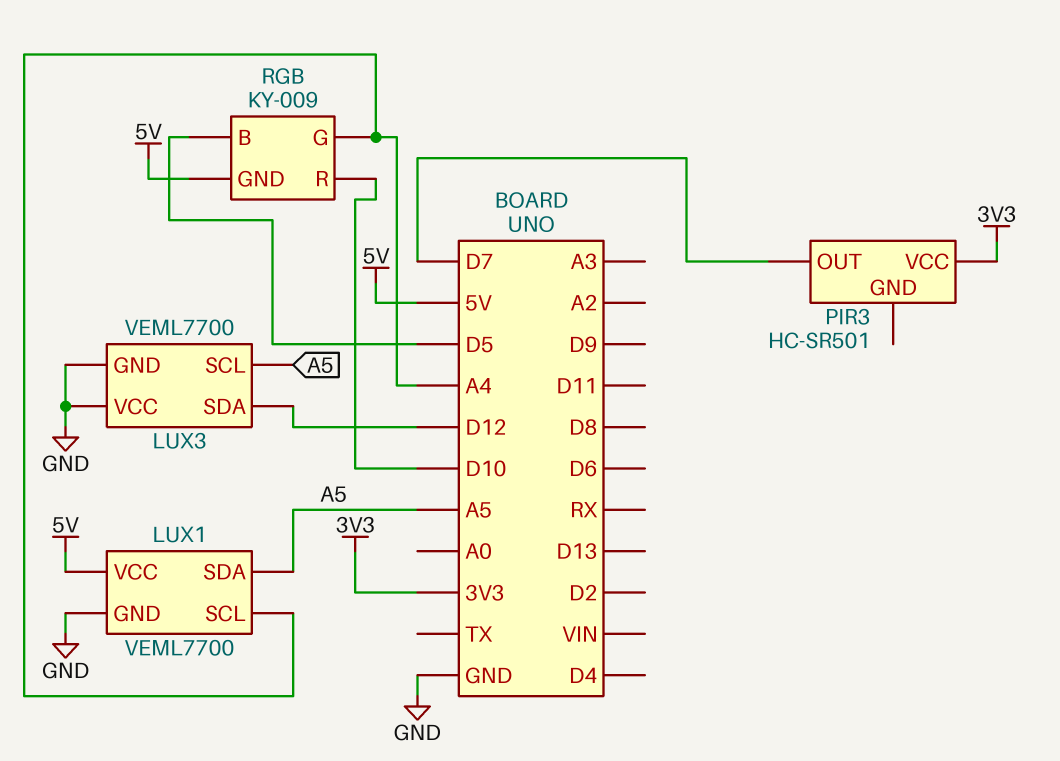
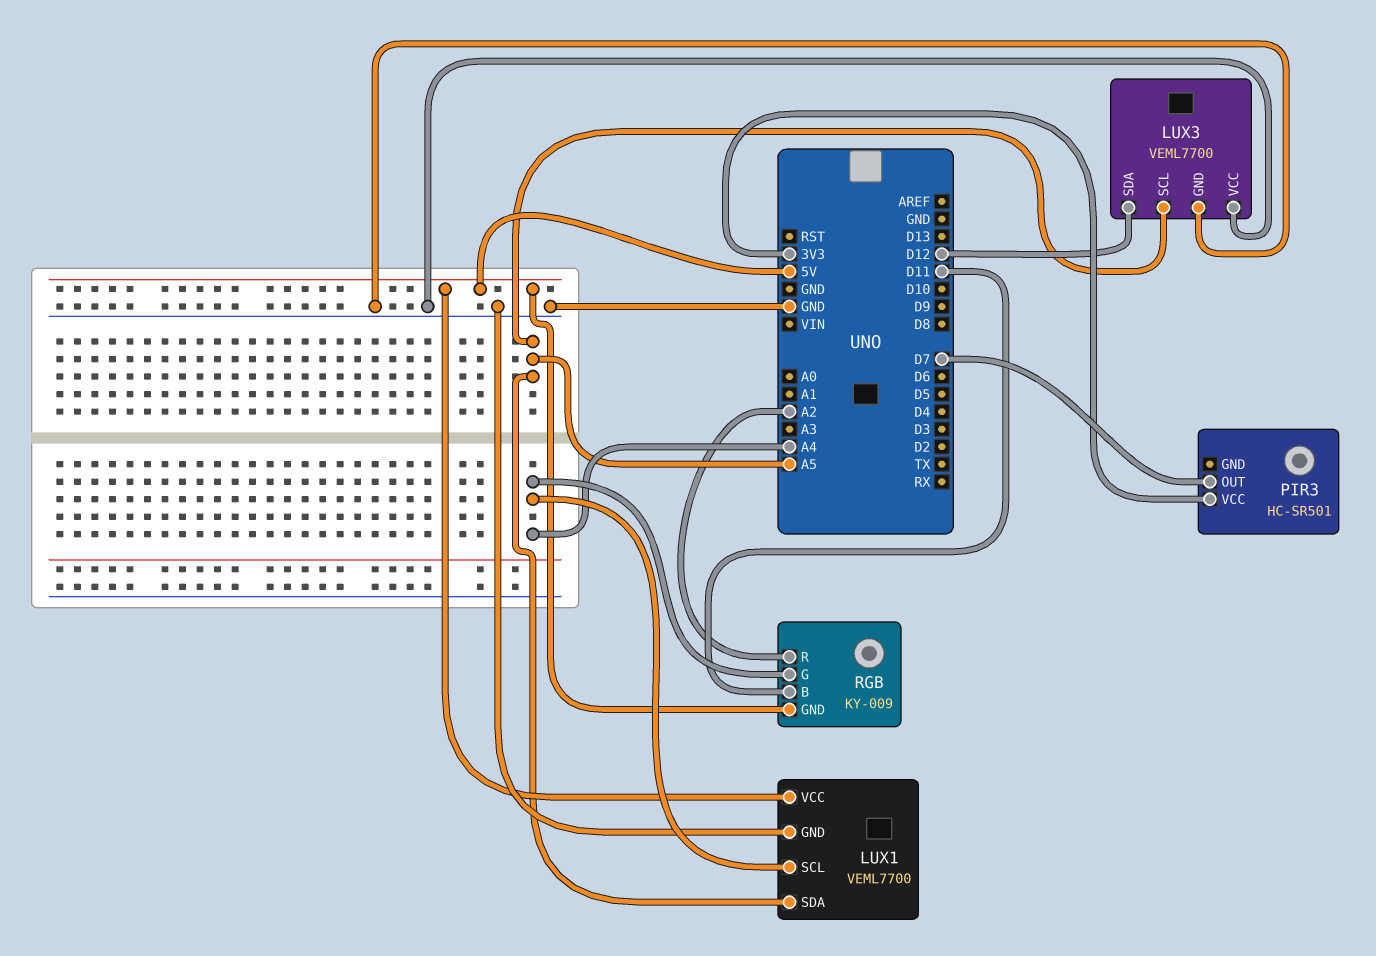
RGB pin B: D5 -> D11
RGB pin R: D10 -> A2

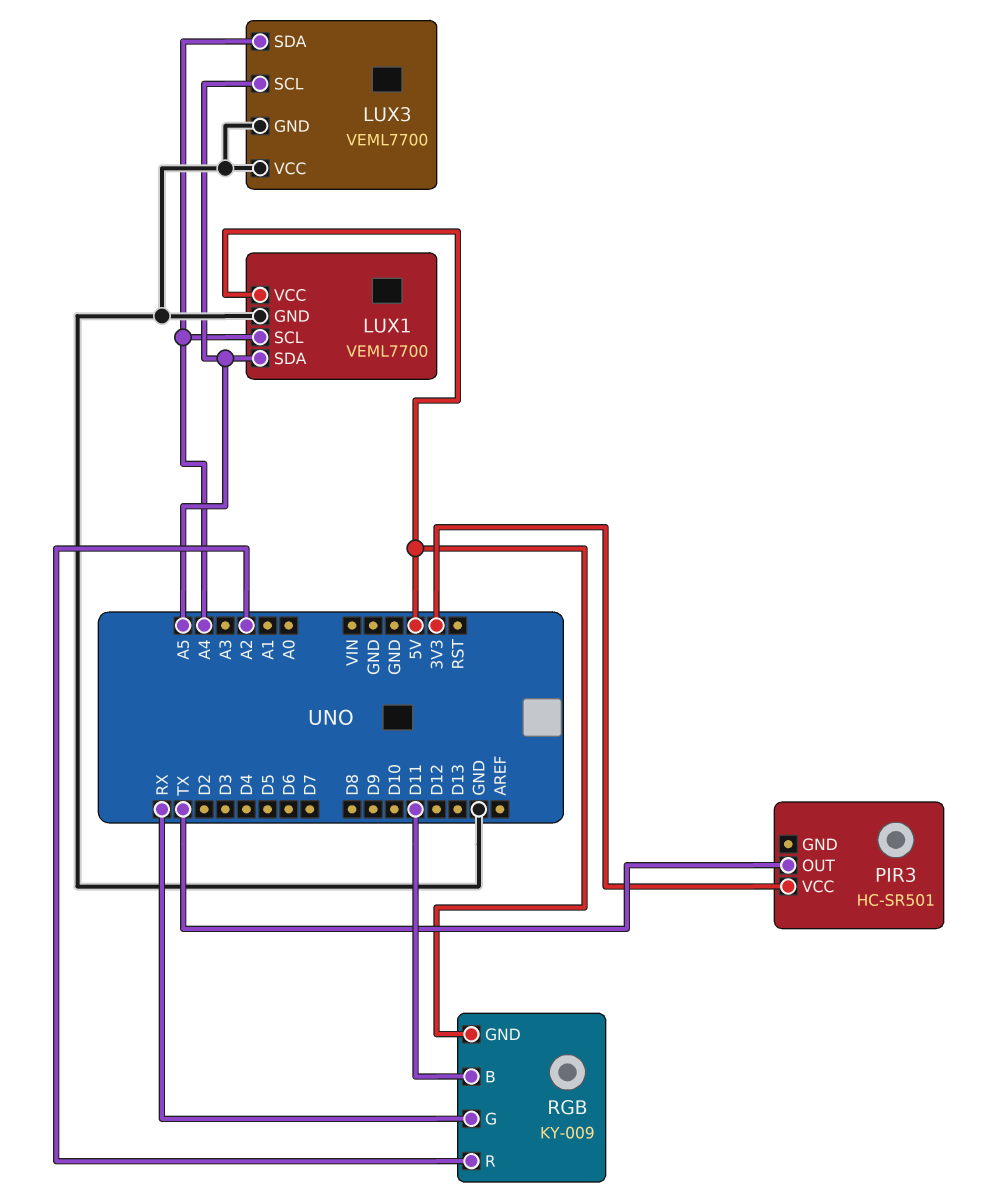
LUX3 pin SDA: D12 -> A4
PIR3 pin OUT: D7 -> TX
RGB pin G: A4 -> RX

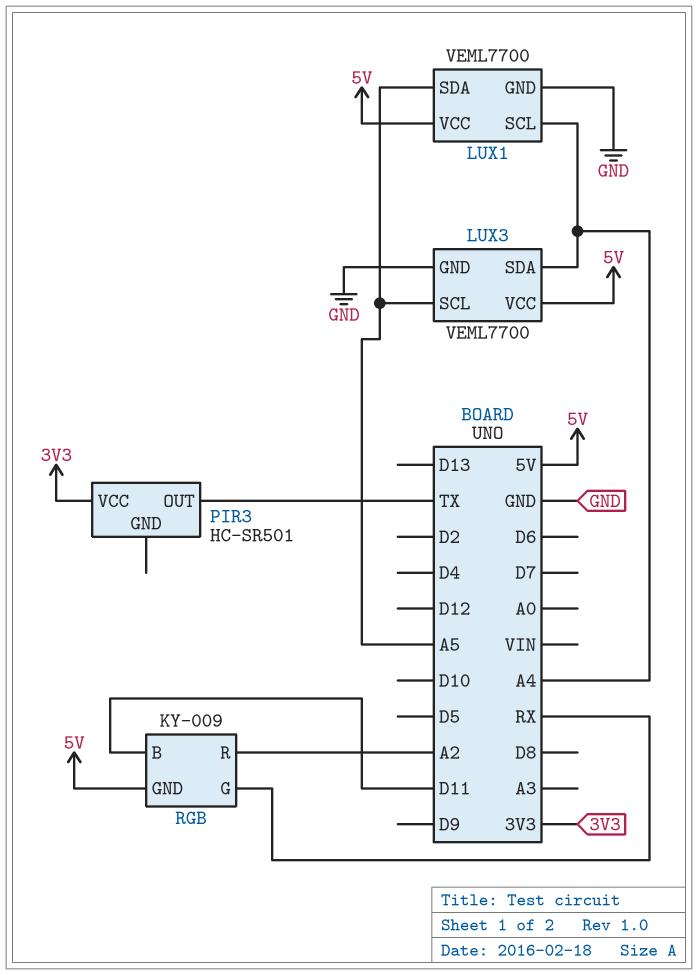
LUX3 pin VCC: GND -> 5V

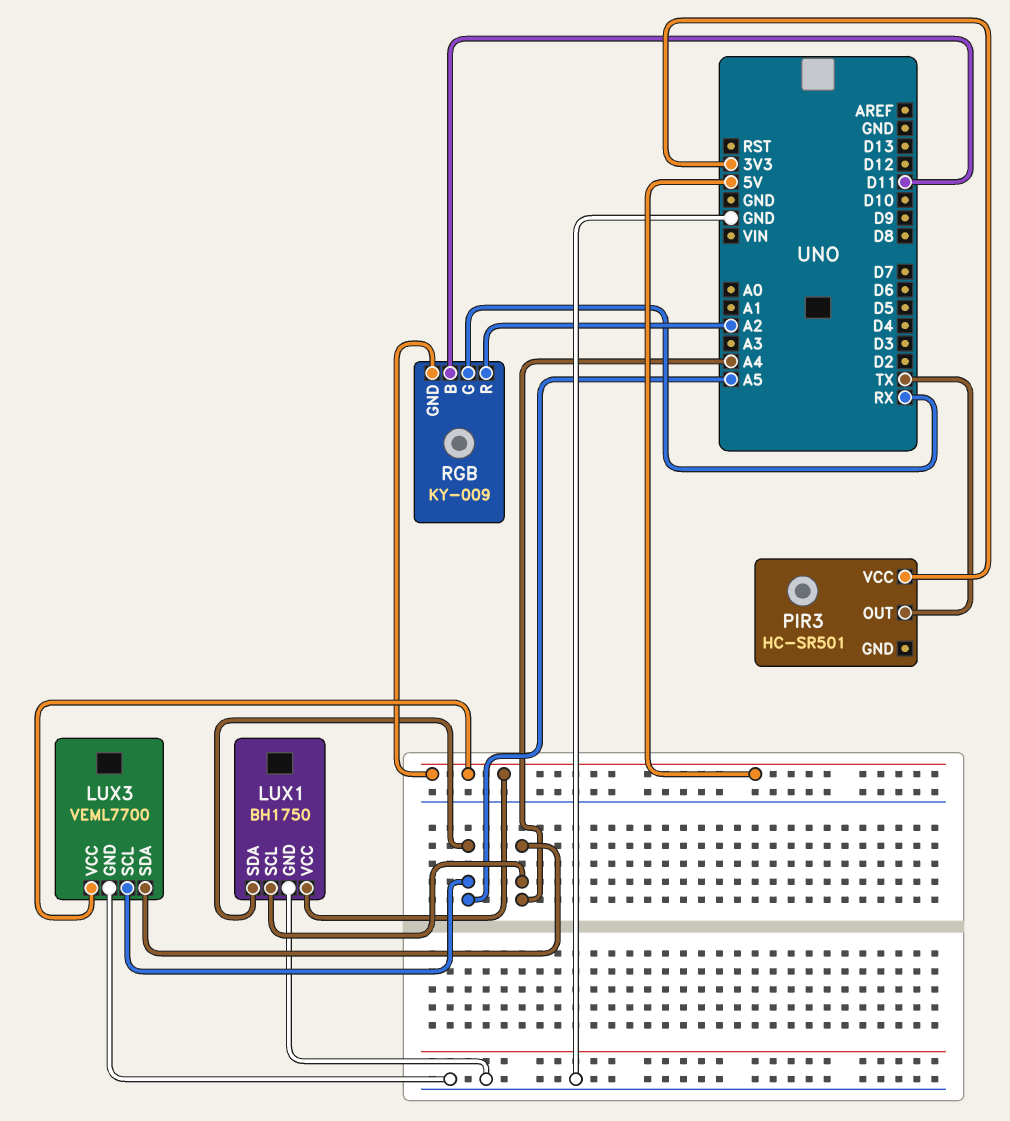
LUX1: VEML7700 -> BH1750

